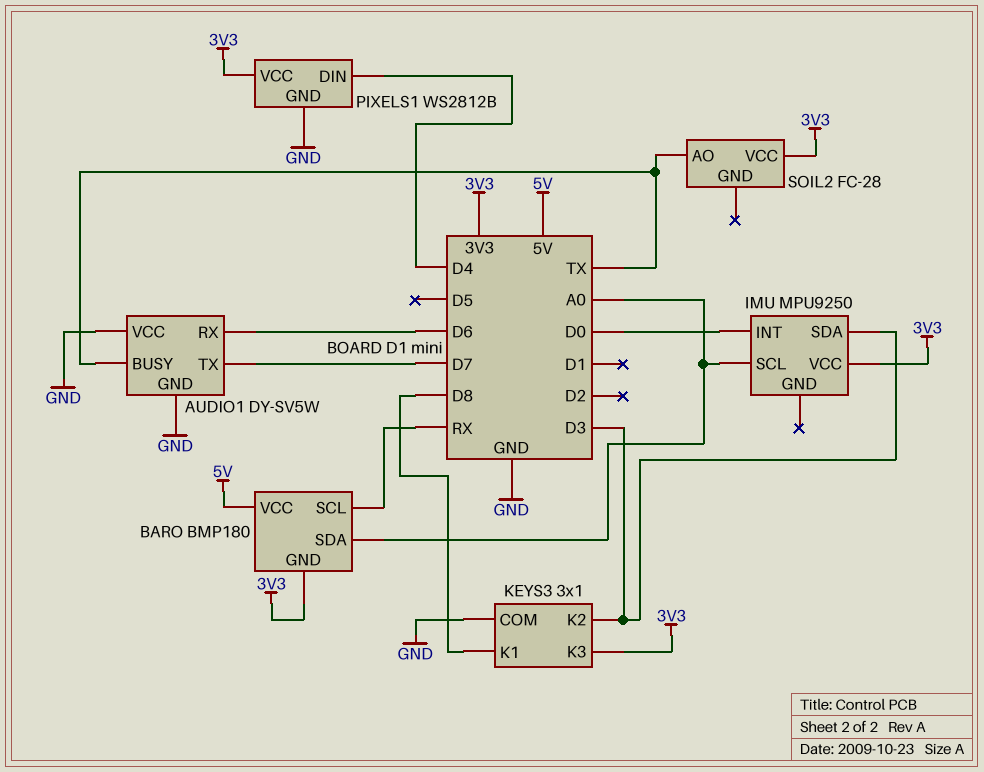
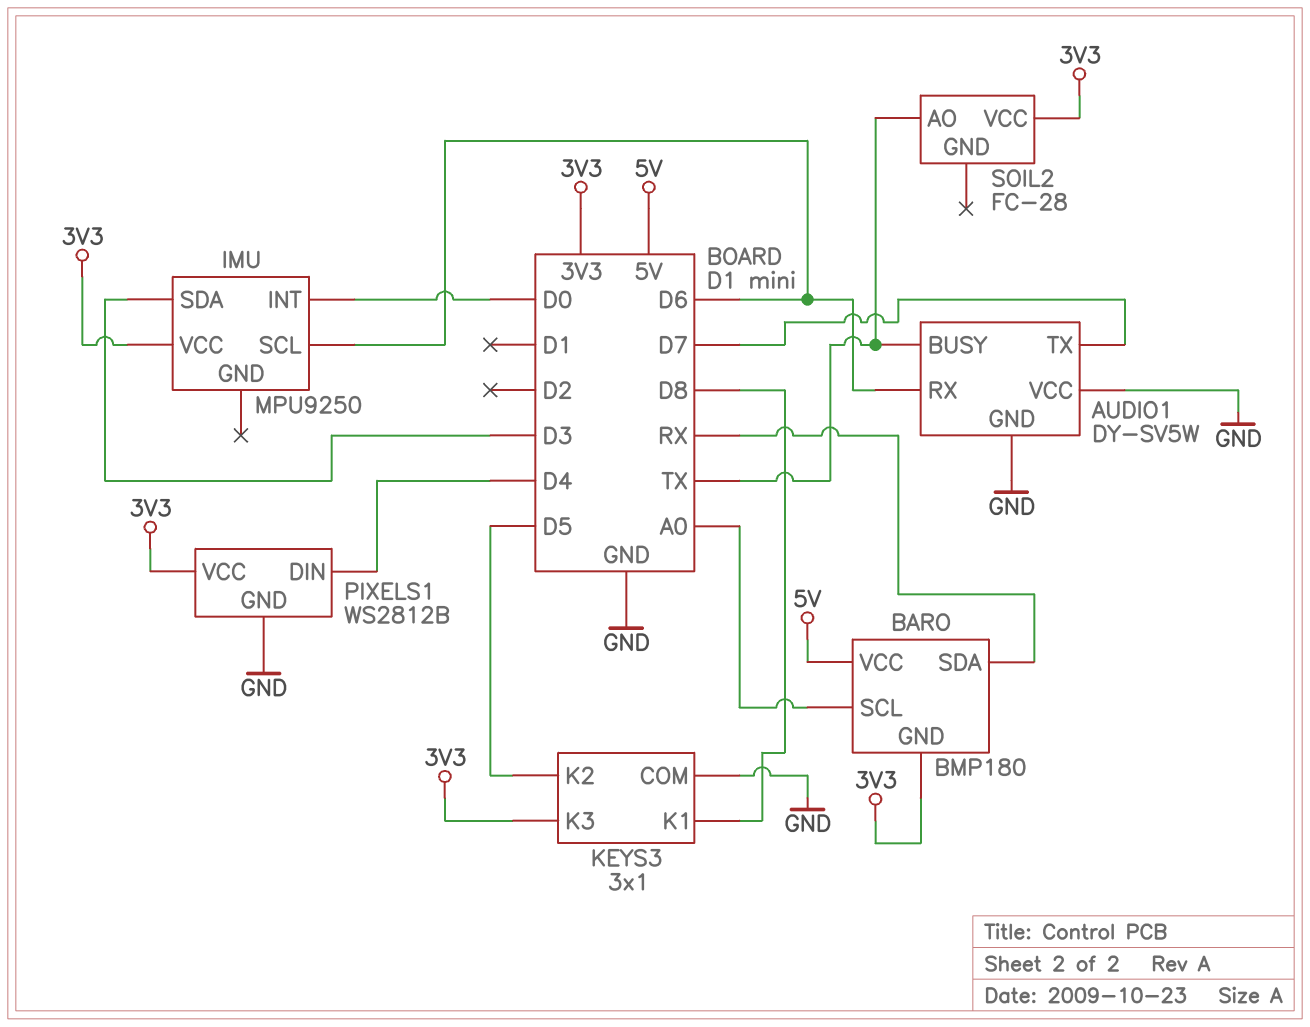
BARO pin SCL: RX -> A0
BARO pin SDA: A0 -> RX
IMU pin SCL: A0 -> D6
KEYS3 pin K2: D3 -> D5

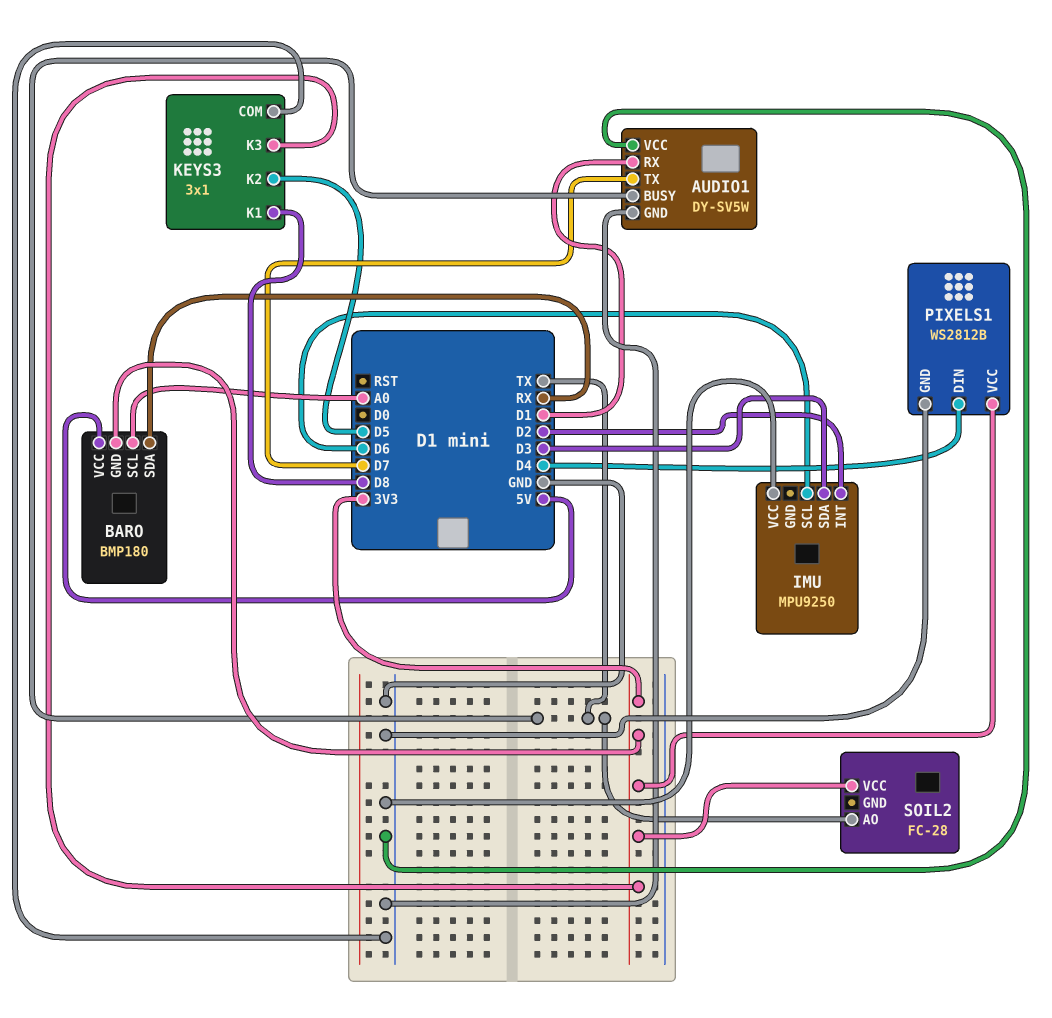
AUDIO1 pin RX: D6 -> D1
IMU pin INT: D0 -> D2
IMU pin VCC: 3V3 -> GND

